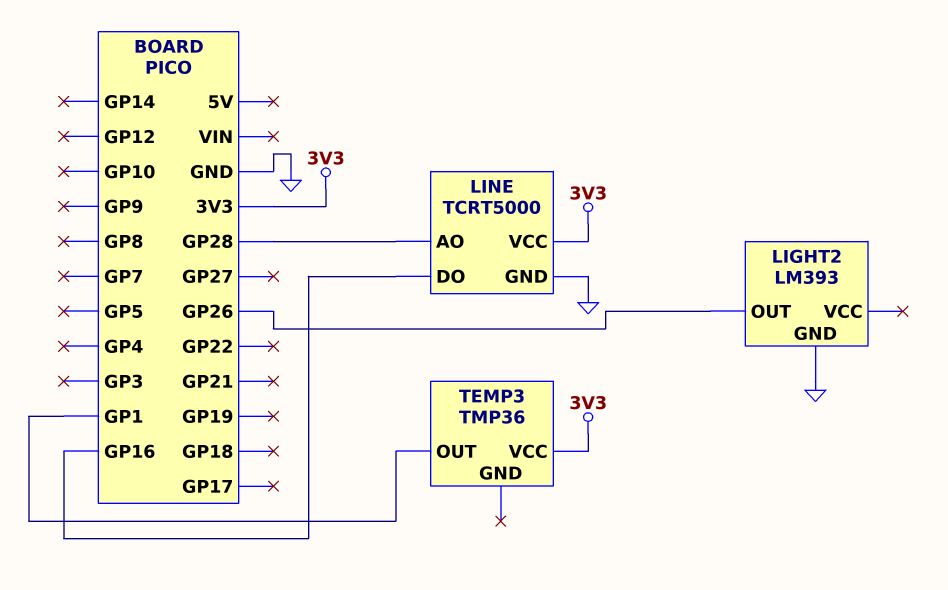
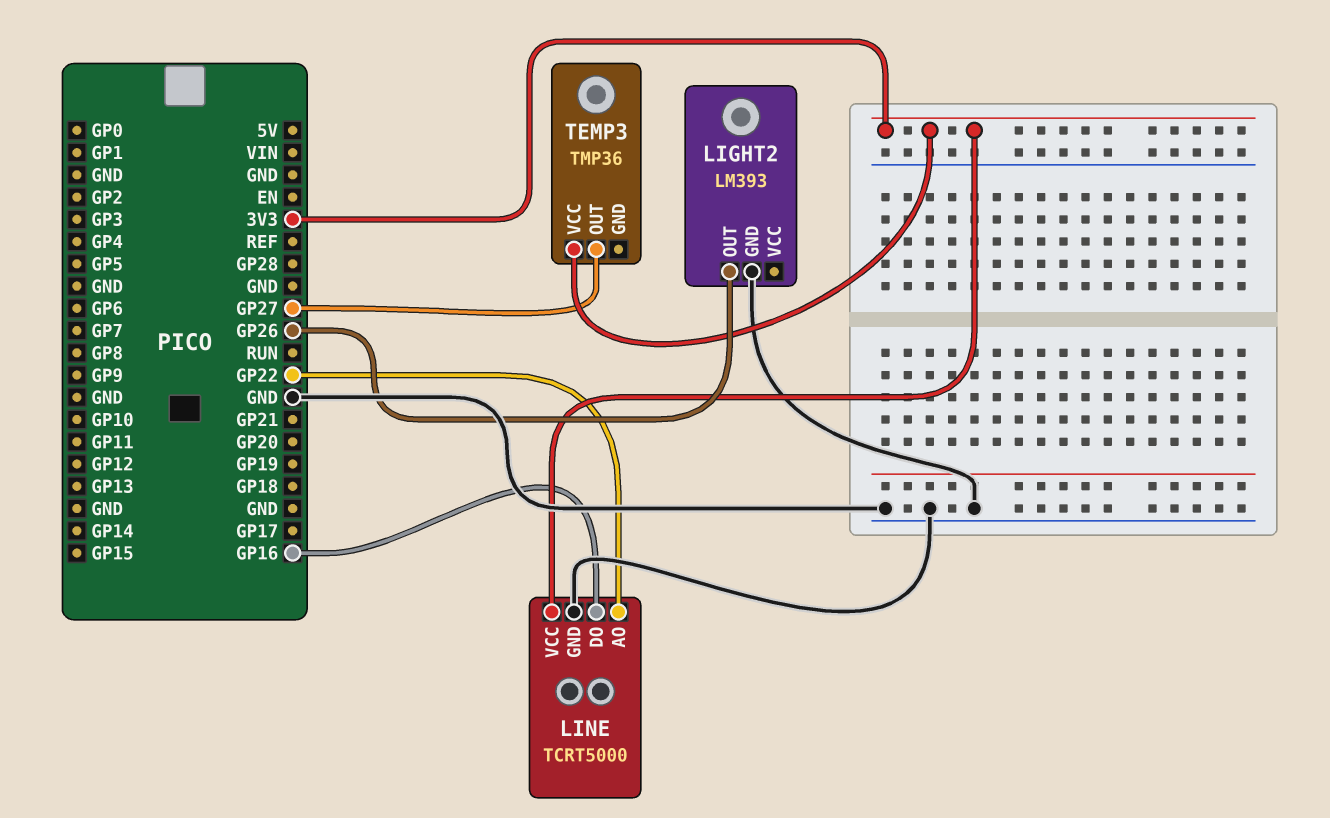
LINE pin AO: GP28 -> GP22
TEMP3 pin OUT: GP1 -> GP27

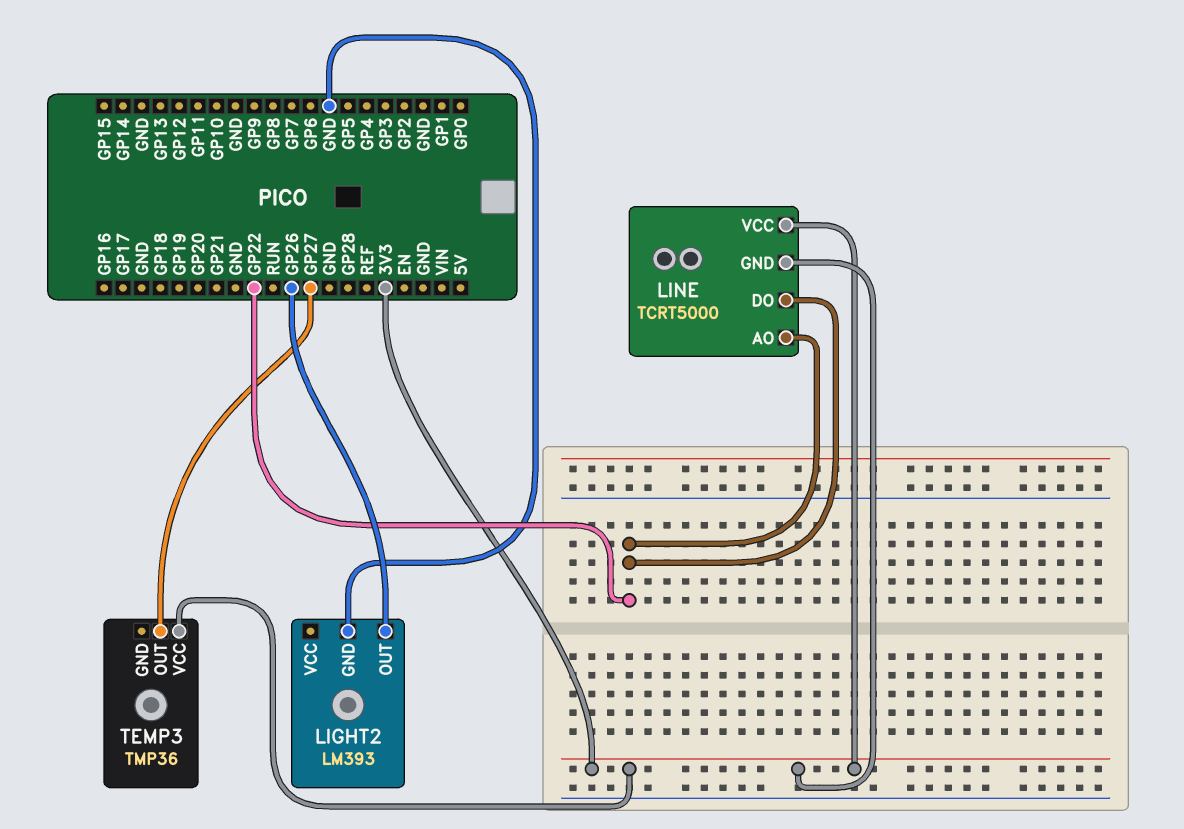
LINE pin DO: GP16 -> GP22
LINE pin GND: GND -> 3V3

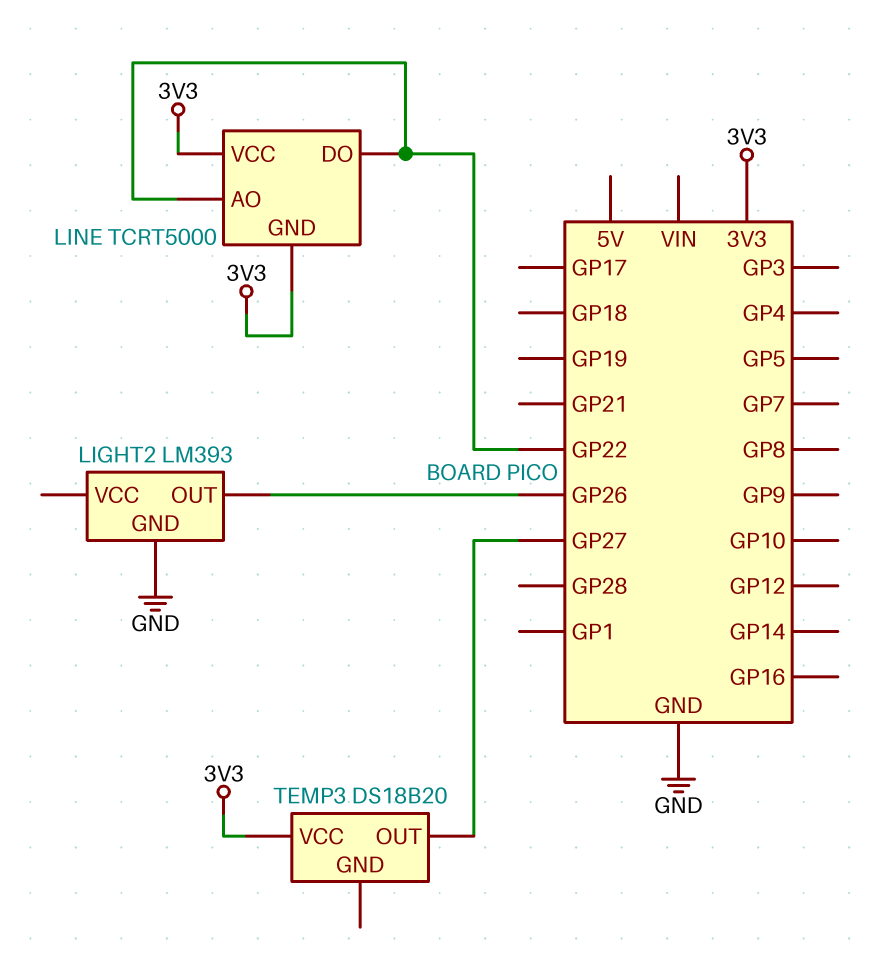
TEMP3: TMP36 -> DS18B20

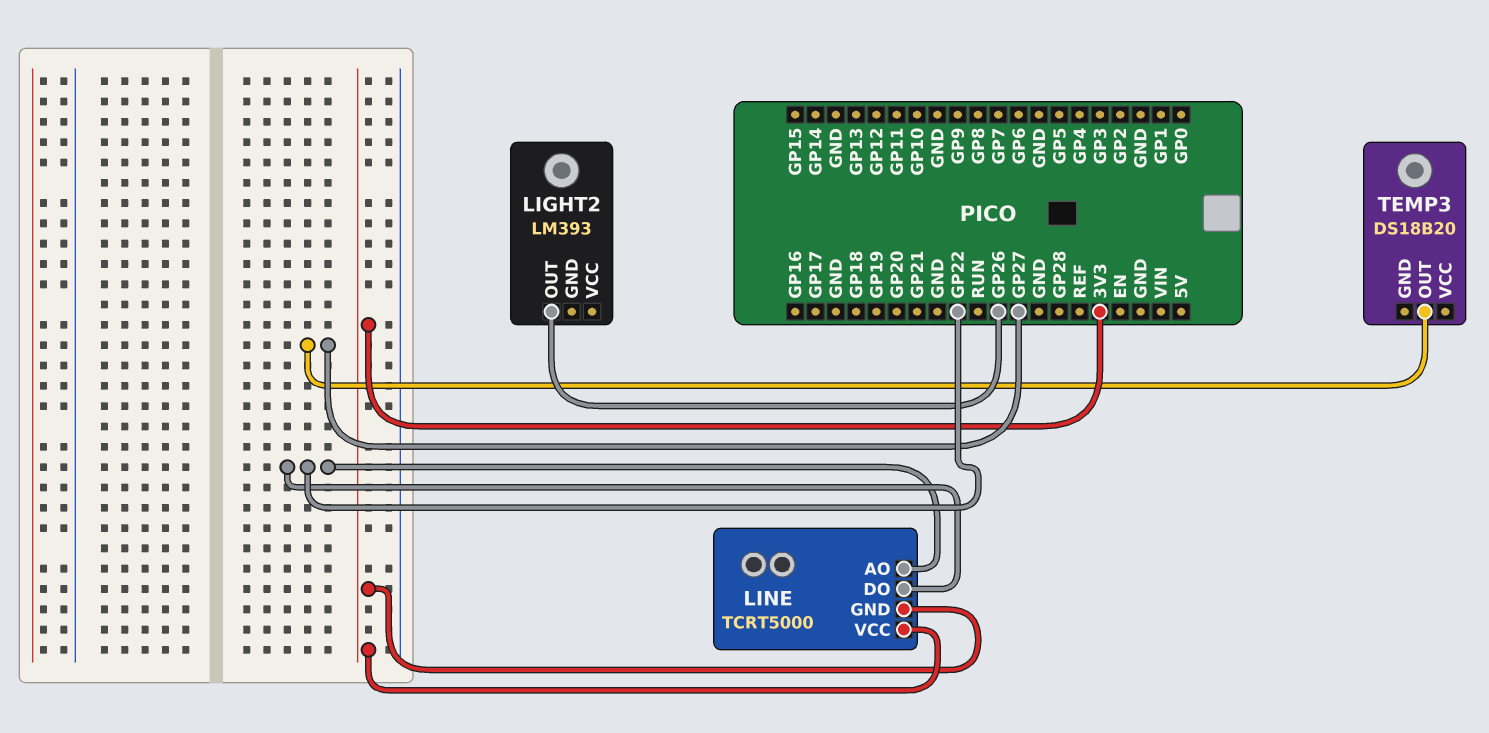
LIGHT2 pin GND: GND -> none
TEMP3 pin VCC: 3V3 -> none

